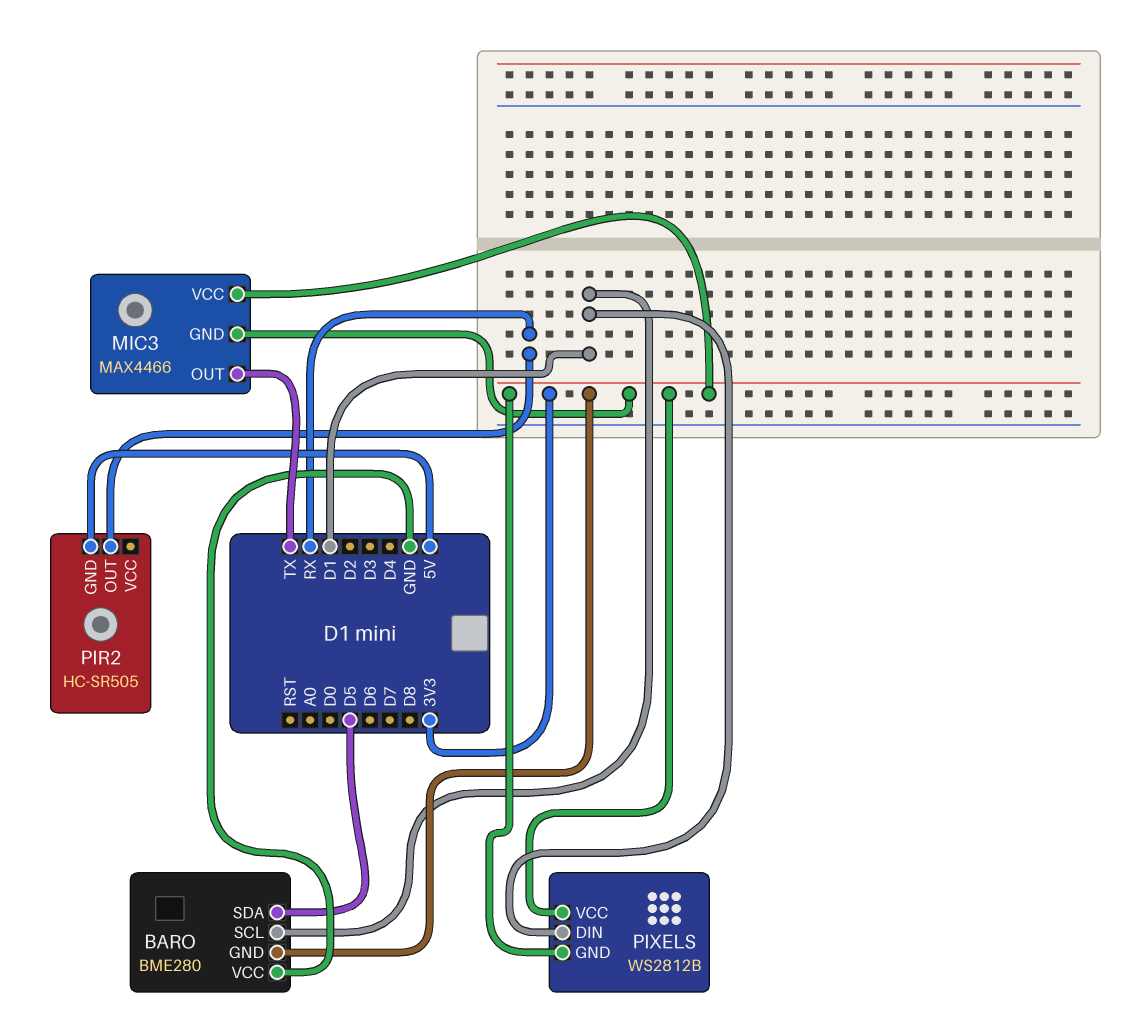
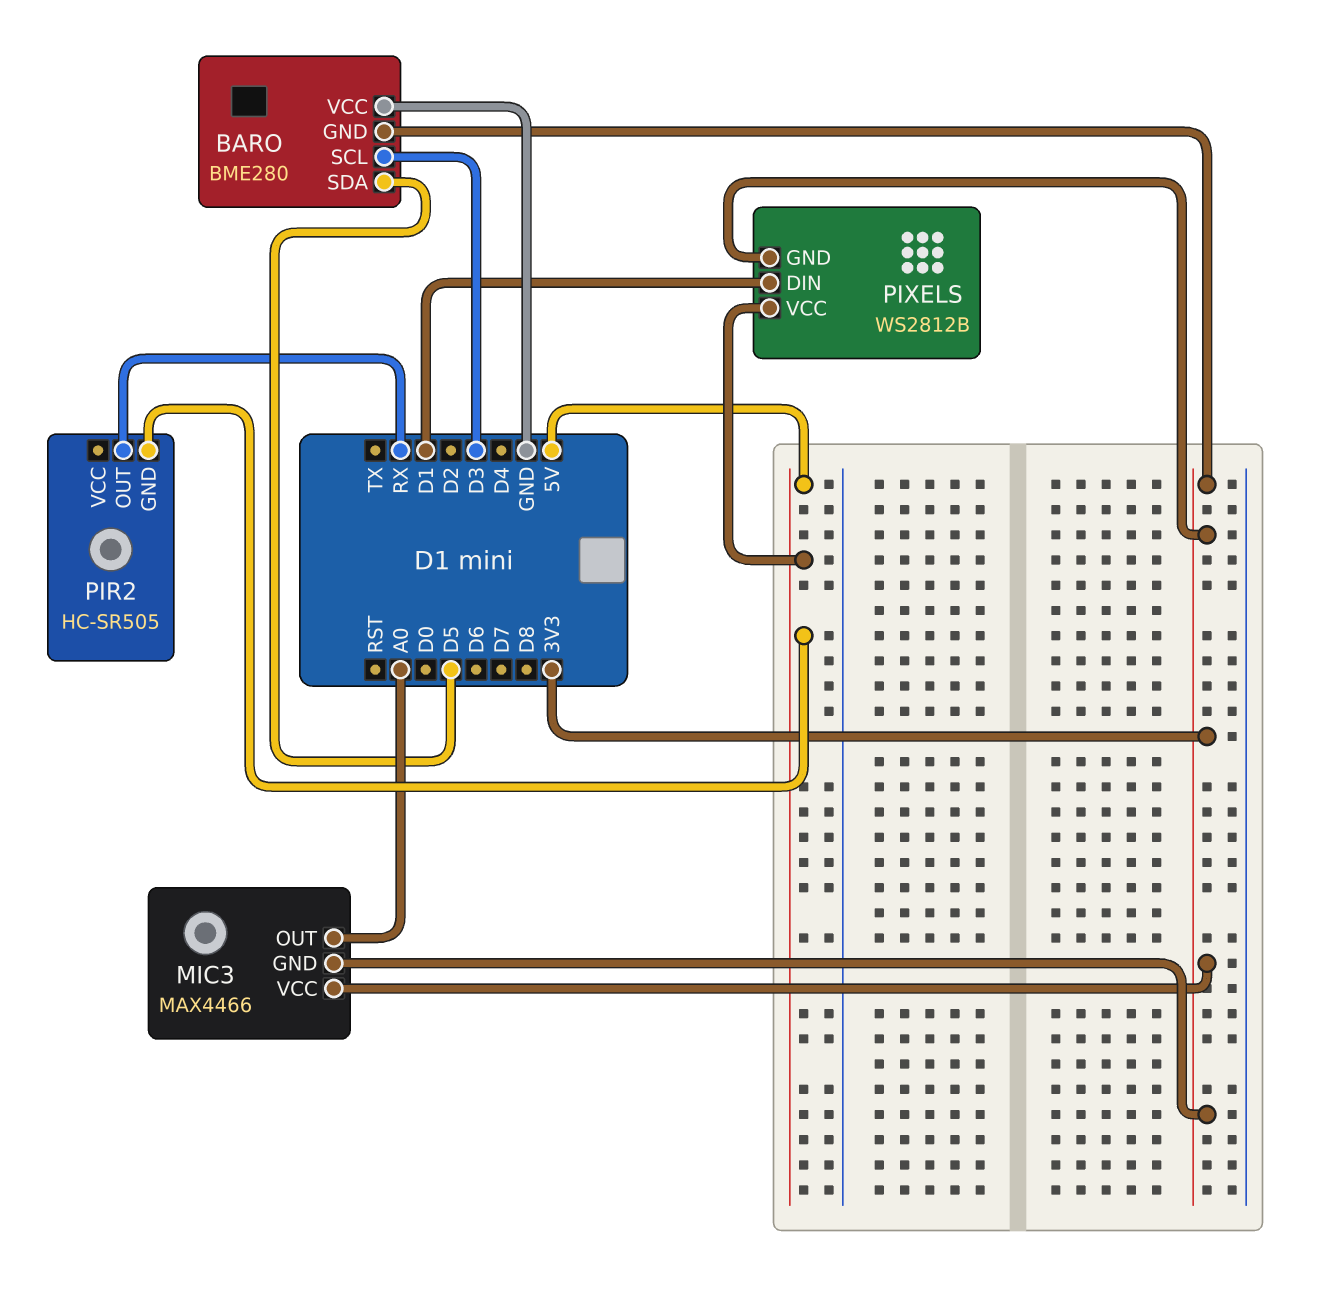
BARO pin SCL: D1 -> D3
MIC3 pin OUT: TX -> A0
PIXELS pin VCC: 3V3 -> 5V

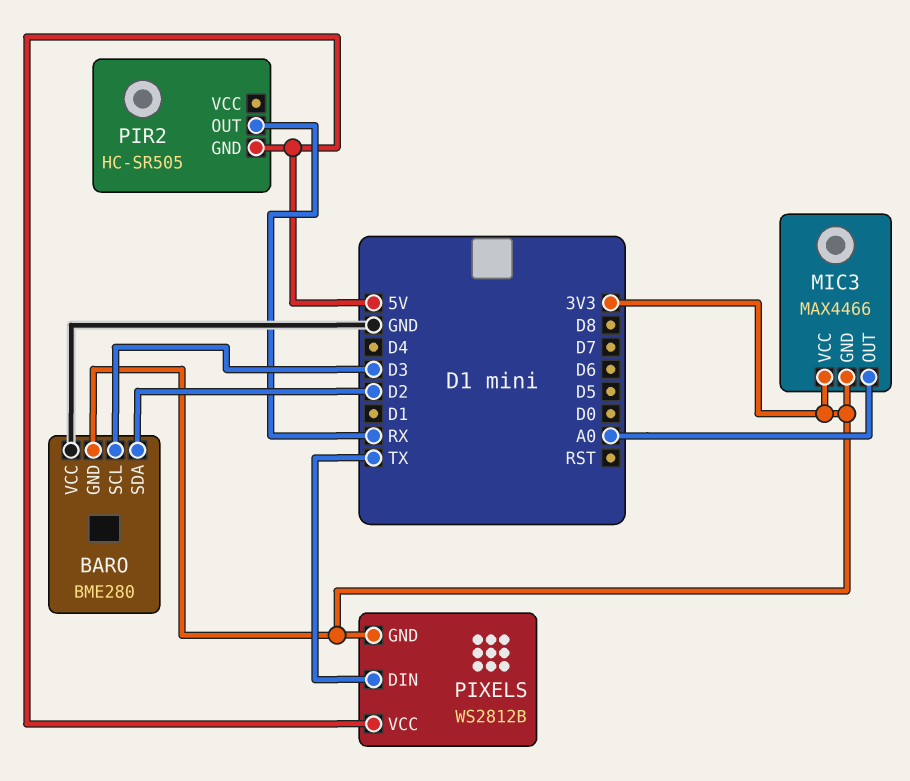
BARO pin SDA: D5 -> D2
PIXELS pin DIN: D1 -> TX

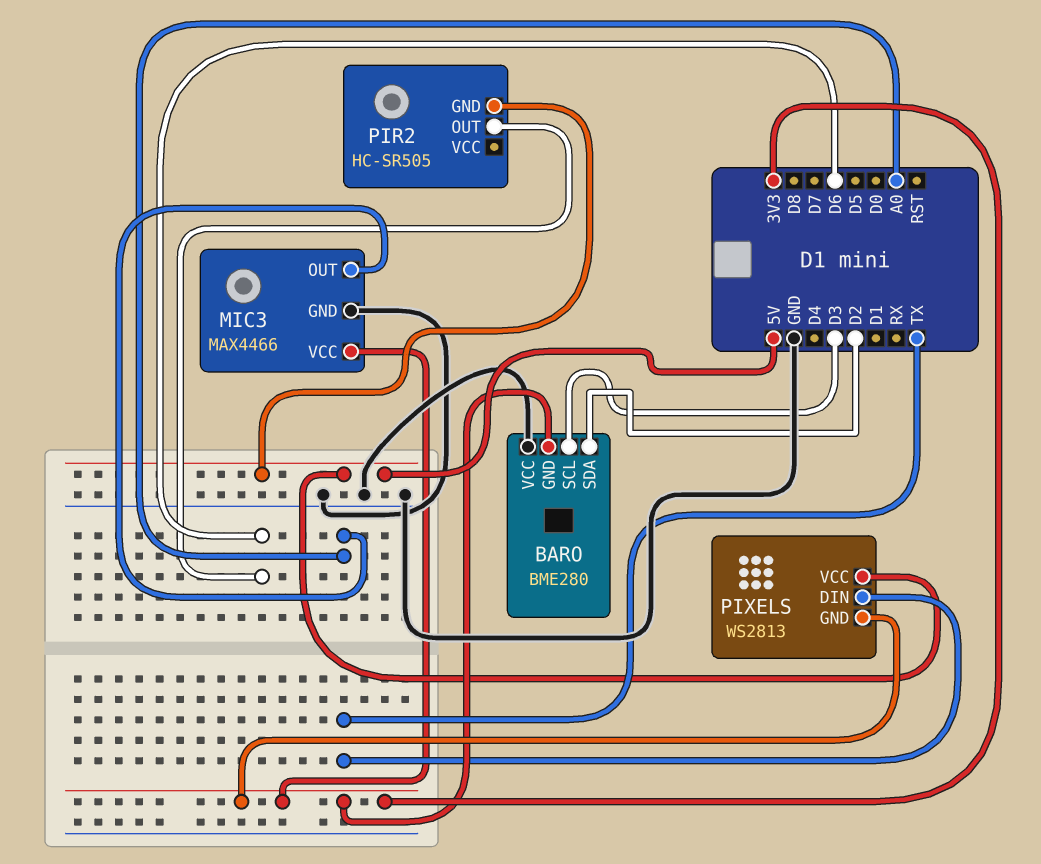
MIC3 pin GND: 3V3 -> GND
PIR2 pin OUT: RX -> D6
PIXELS: WS2812B -> WS2813

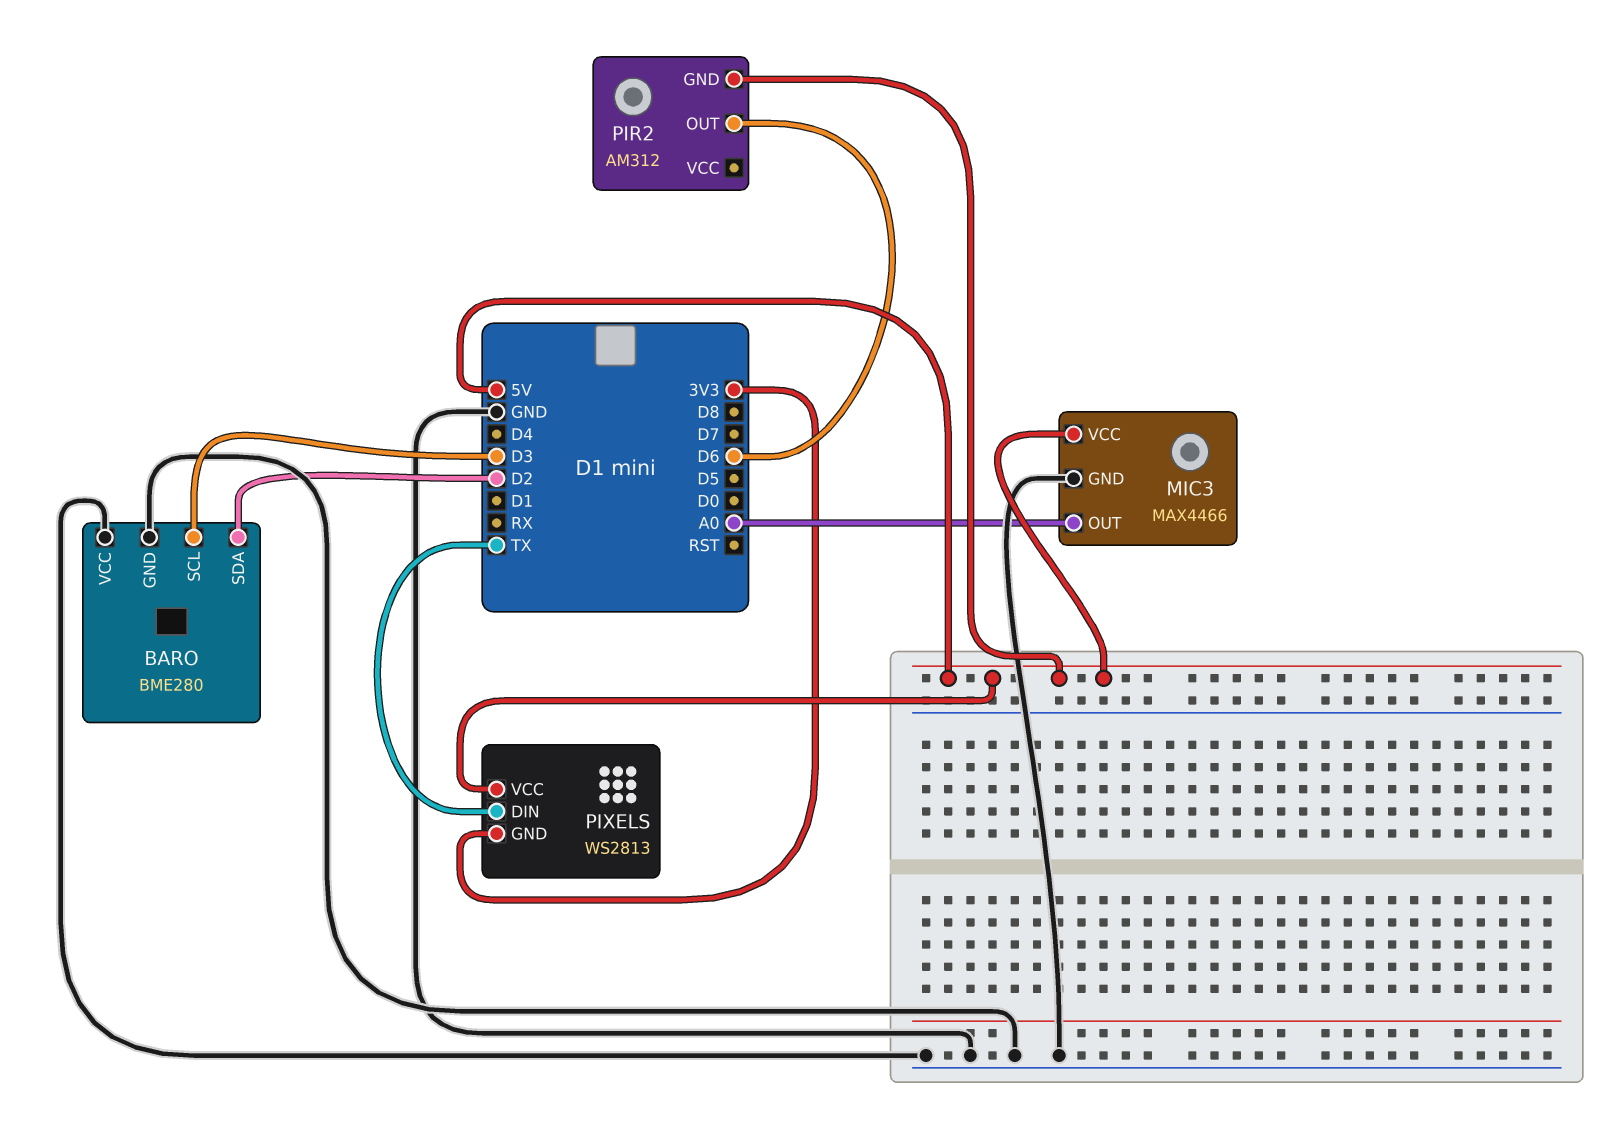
BARO pin GND: 3V3 -> GND
MIC3 pin VCC: 3V3 -> 5V
PIR2: HC-SR505 -> AM312

